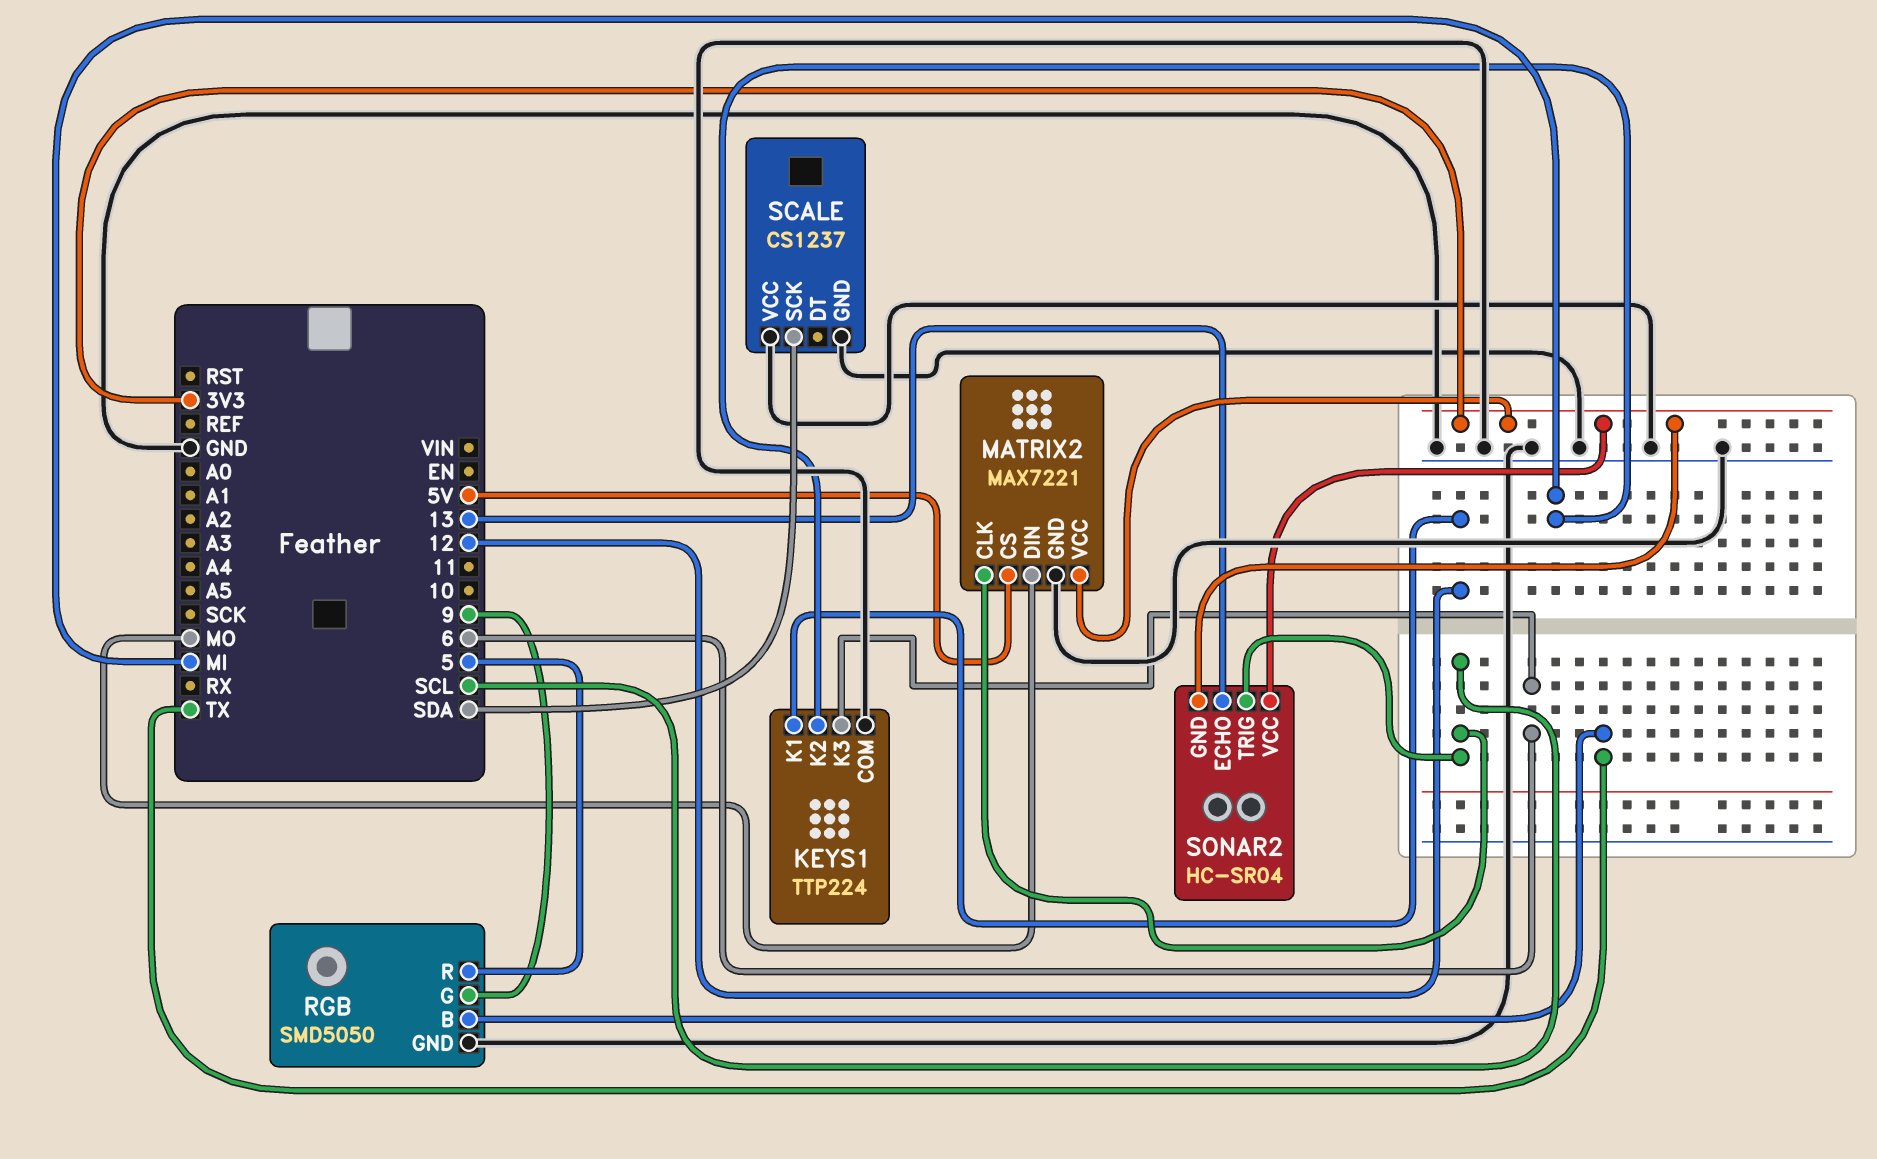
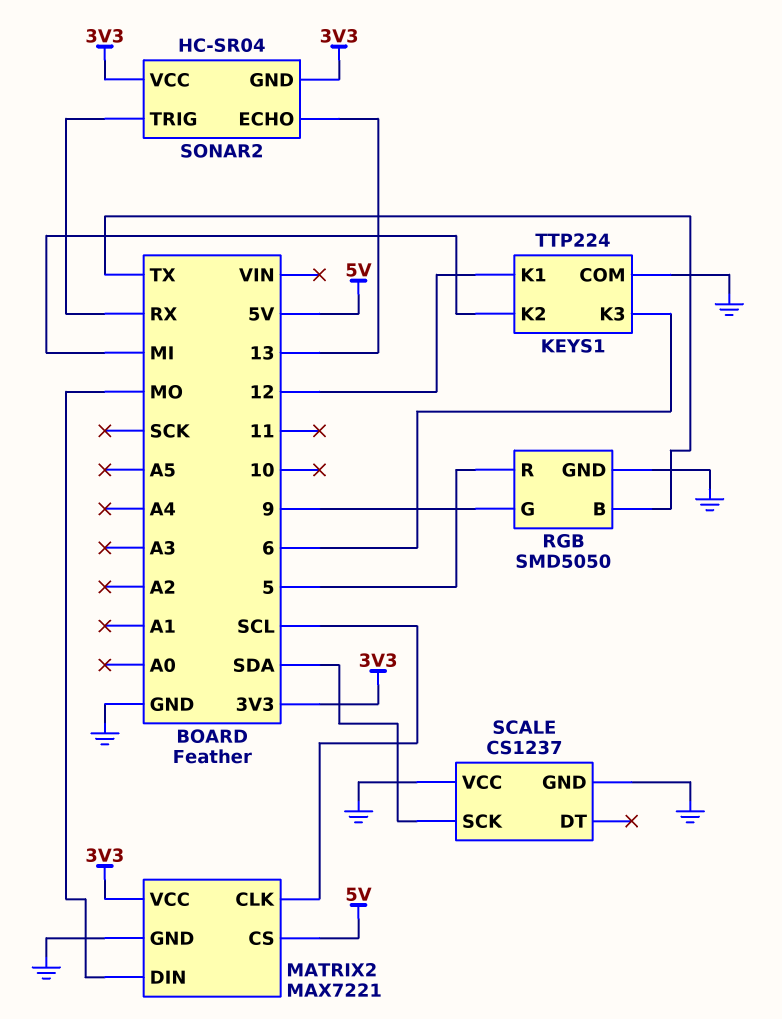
SONAR2 pin TRIG: SCL -> RX

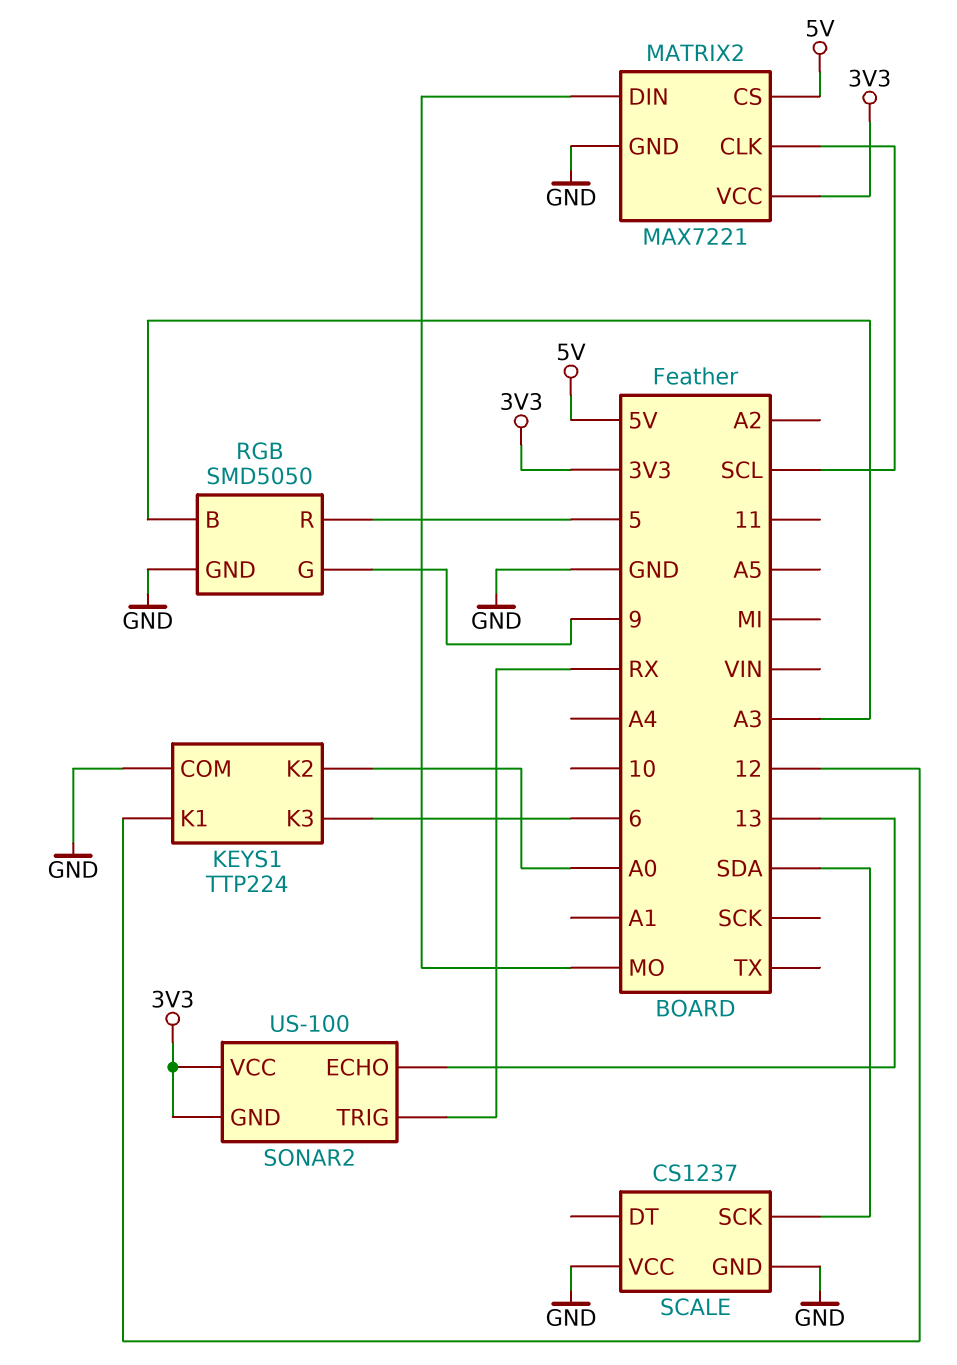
KEYS1 pin K2: MI -> A0
RGB pin B: TX -> A3
SONAR2: HC-SR04 -> US-100

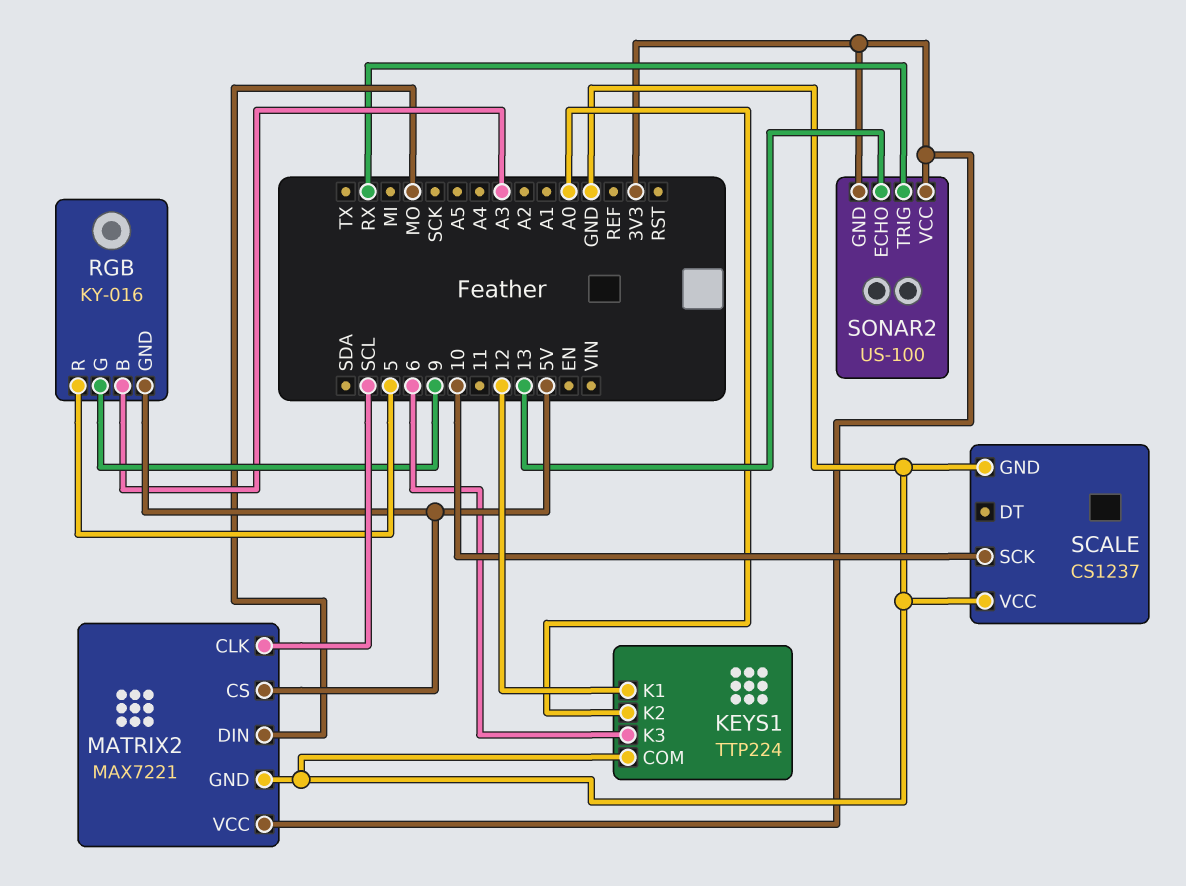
RGB: SMD5050 -> KY-016
RGB pin GND: GND -> 5V
SCALE pin SCK: SDA -> 10

